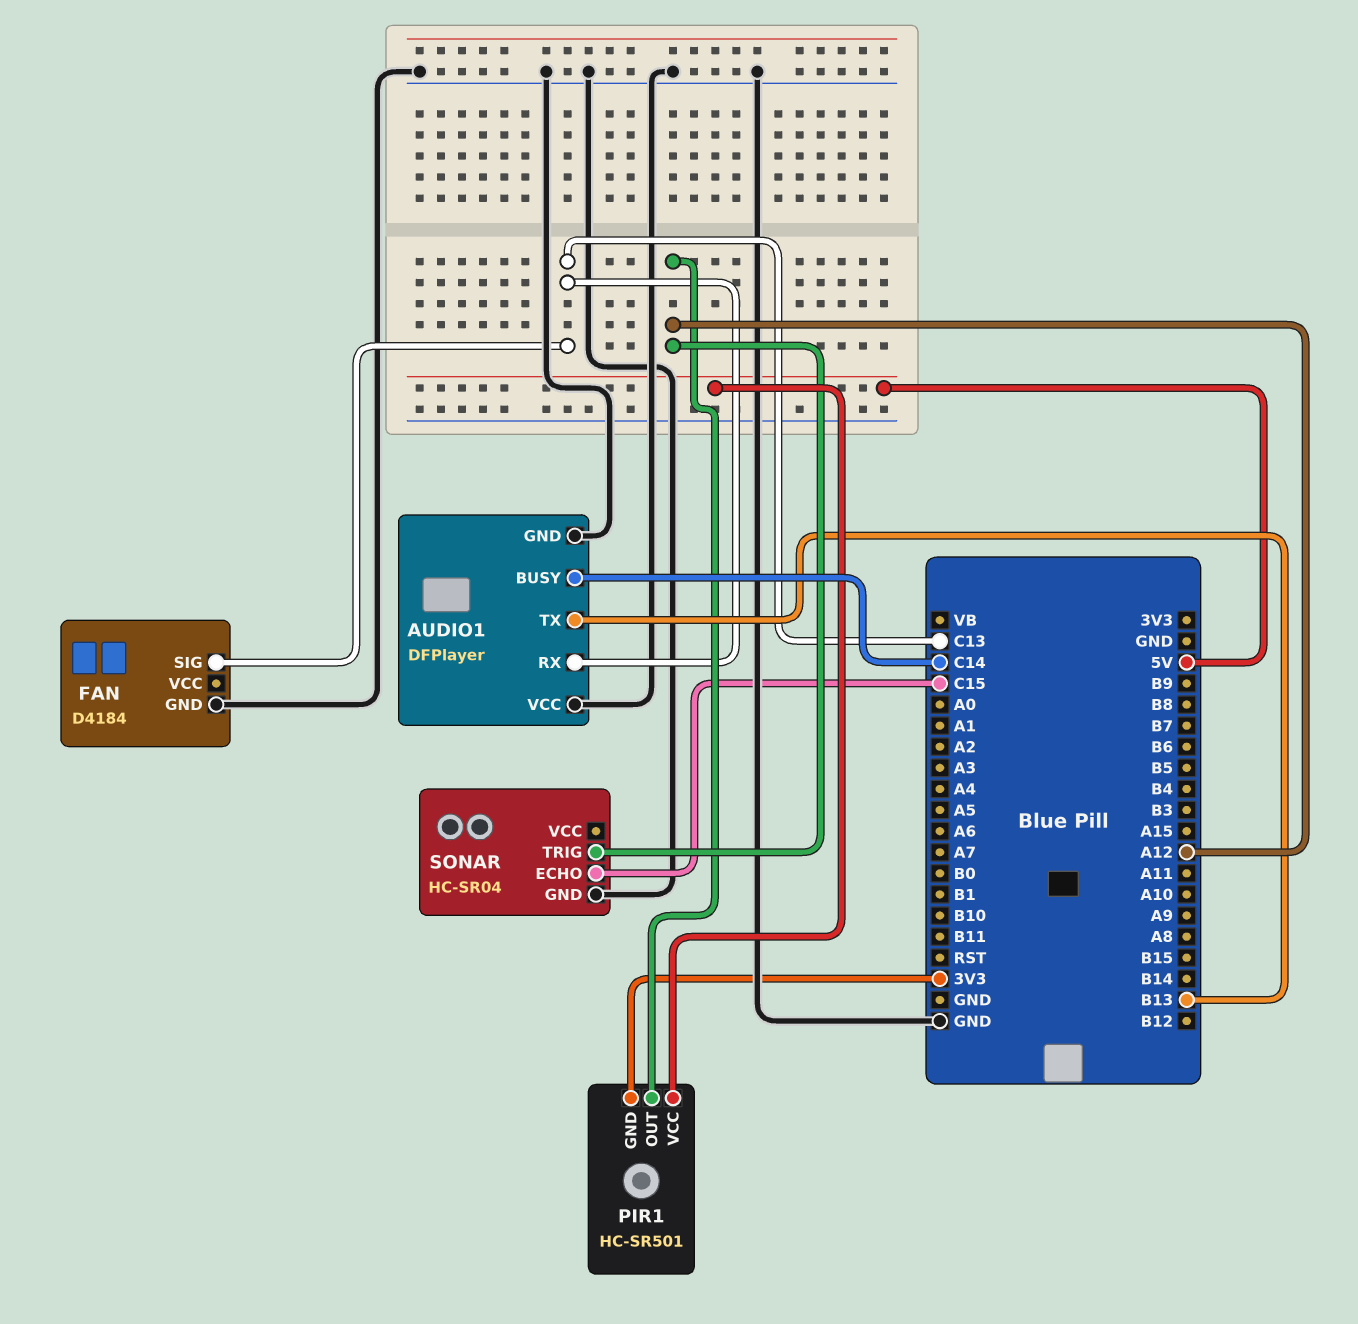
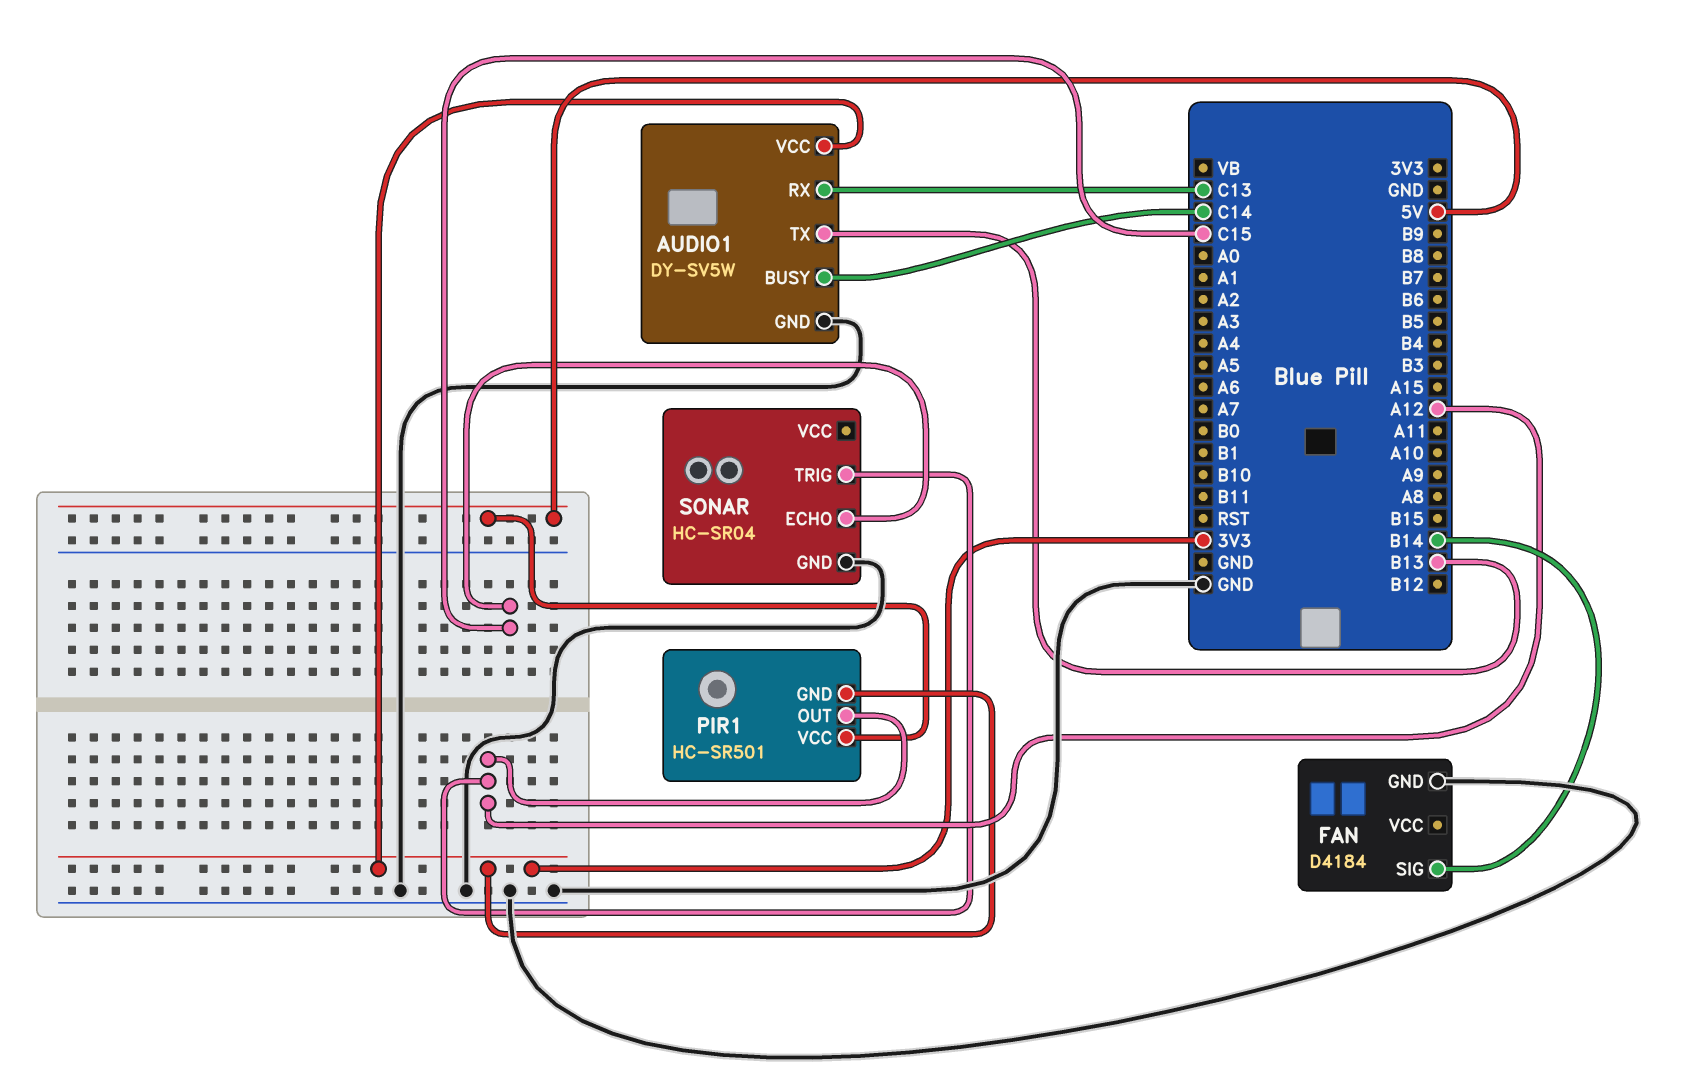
AUDIO1: DFPlayer -> DY-SV5W
AUDIO1 pin VCC: GND -> 3V3
FAN pin SIG: C13 -> B14

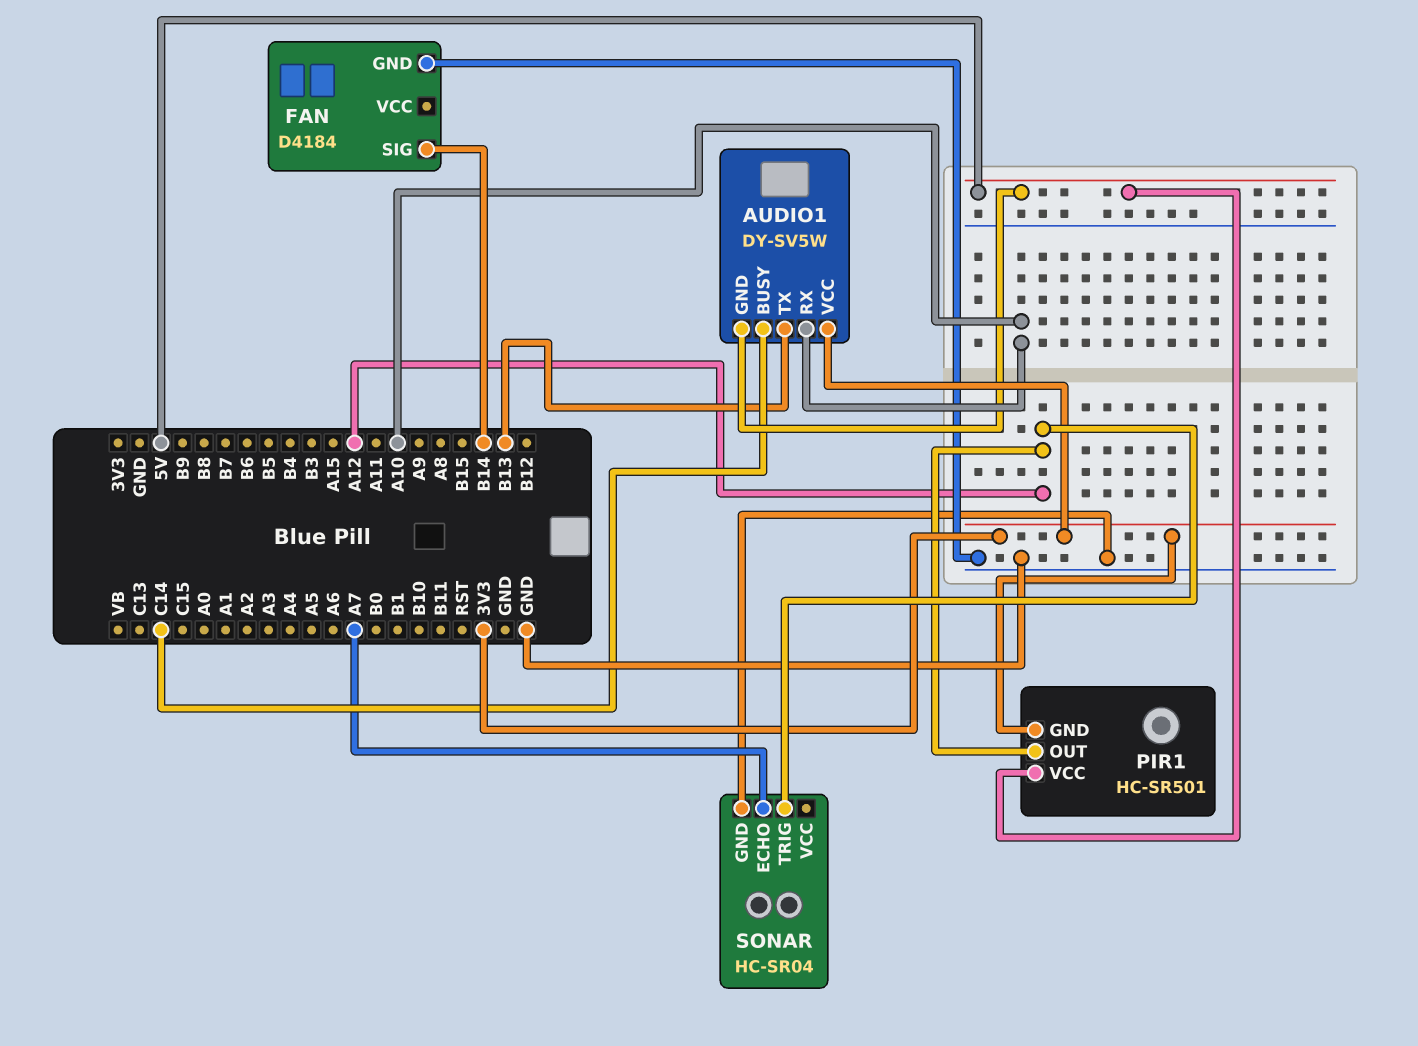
AUDIO1 pin GND: GND -> 5V
AUDIO1 pin RX: C13 -> A10
SONAR pin ECHO: C15 -> A7

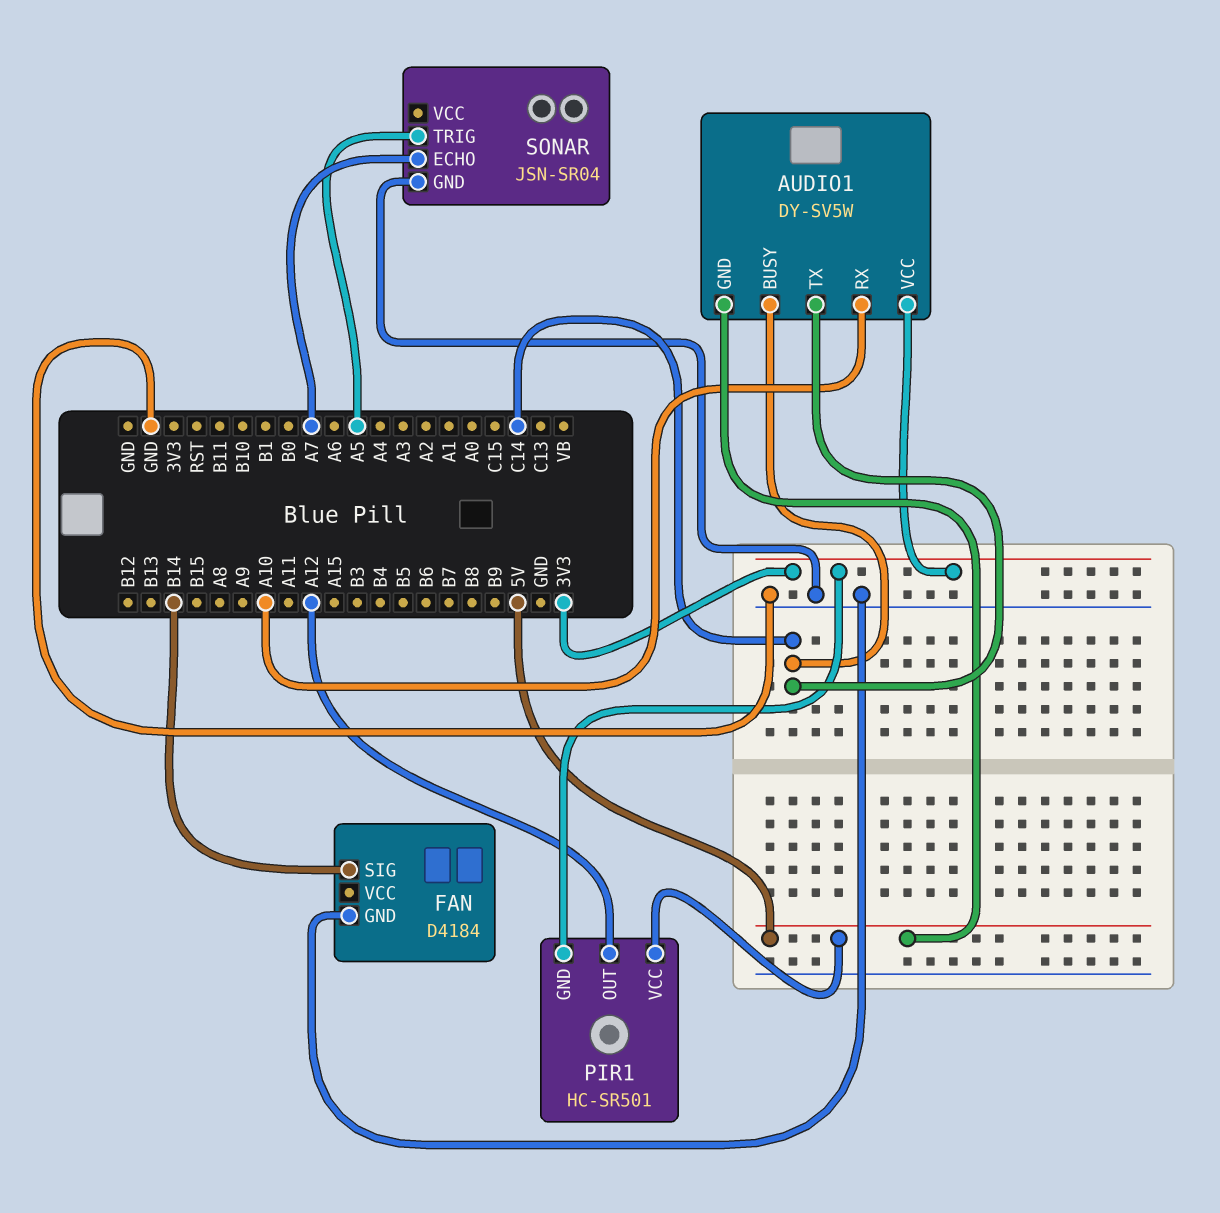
AUDIO1 pin TX: B13 -> C14
SONAR: HC-SR04 -> JSN-SR04
SONAR pin TRIG: A12 -> A5

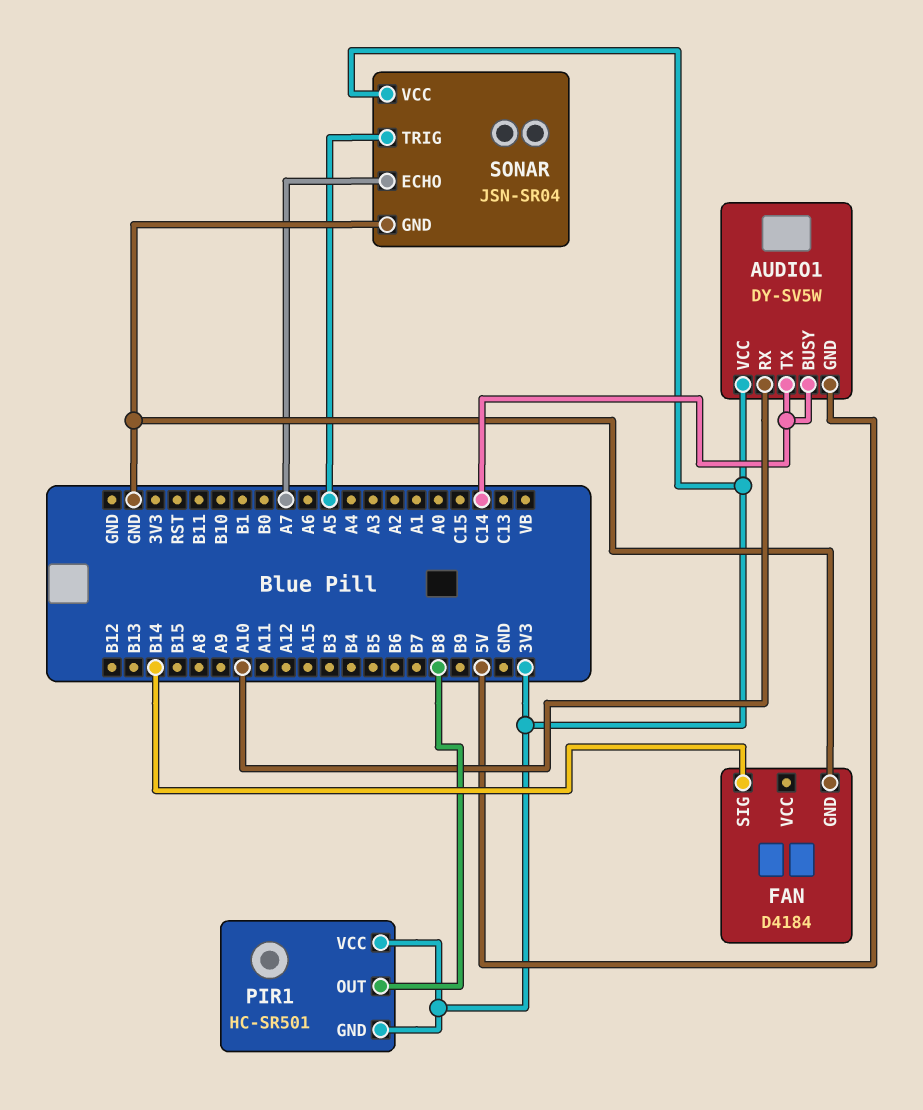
PIR1 pin OUT: A12 -> B8
PIR1 pin VCC: 5V -> 3V3
SONAR pin VCC: none -> 3V3

